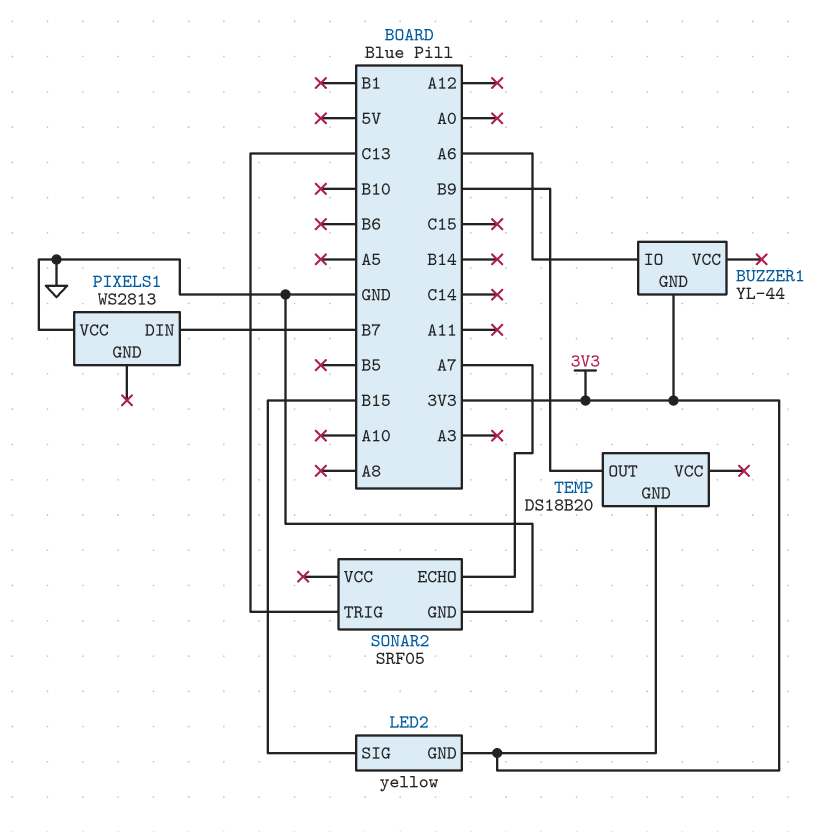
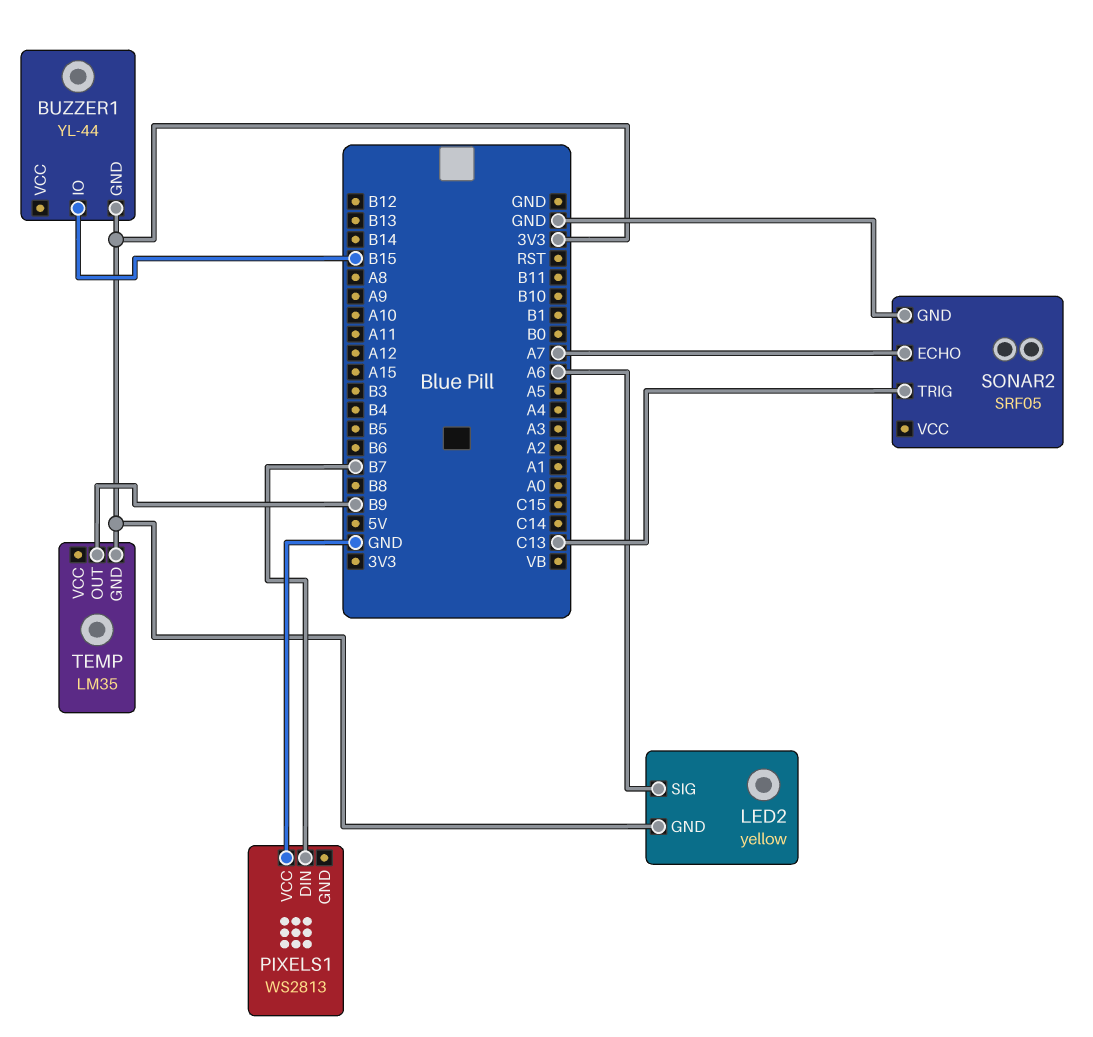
BUZZER1 pin IO: A6 -> B15
LED2 pin SIG: B15 -> A6
TEMP: DS18B20 -> LM35

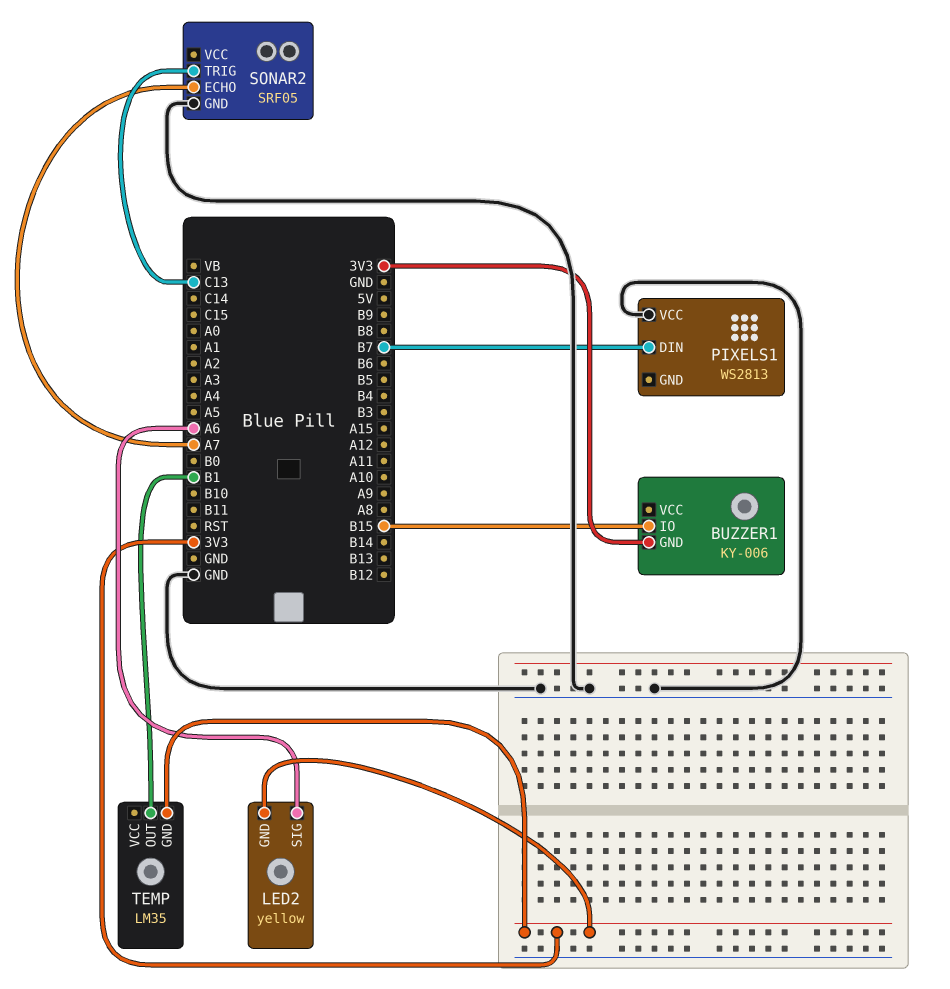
BUZZER1: YL-44 -> KY-006
TEMP pin OUT: B9 -> B1

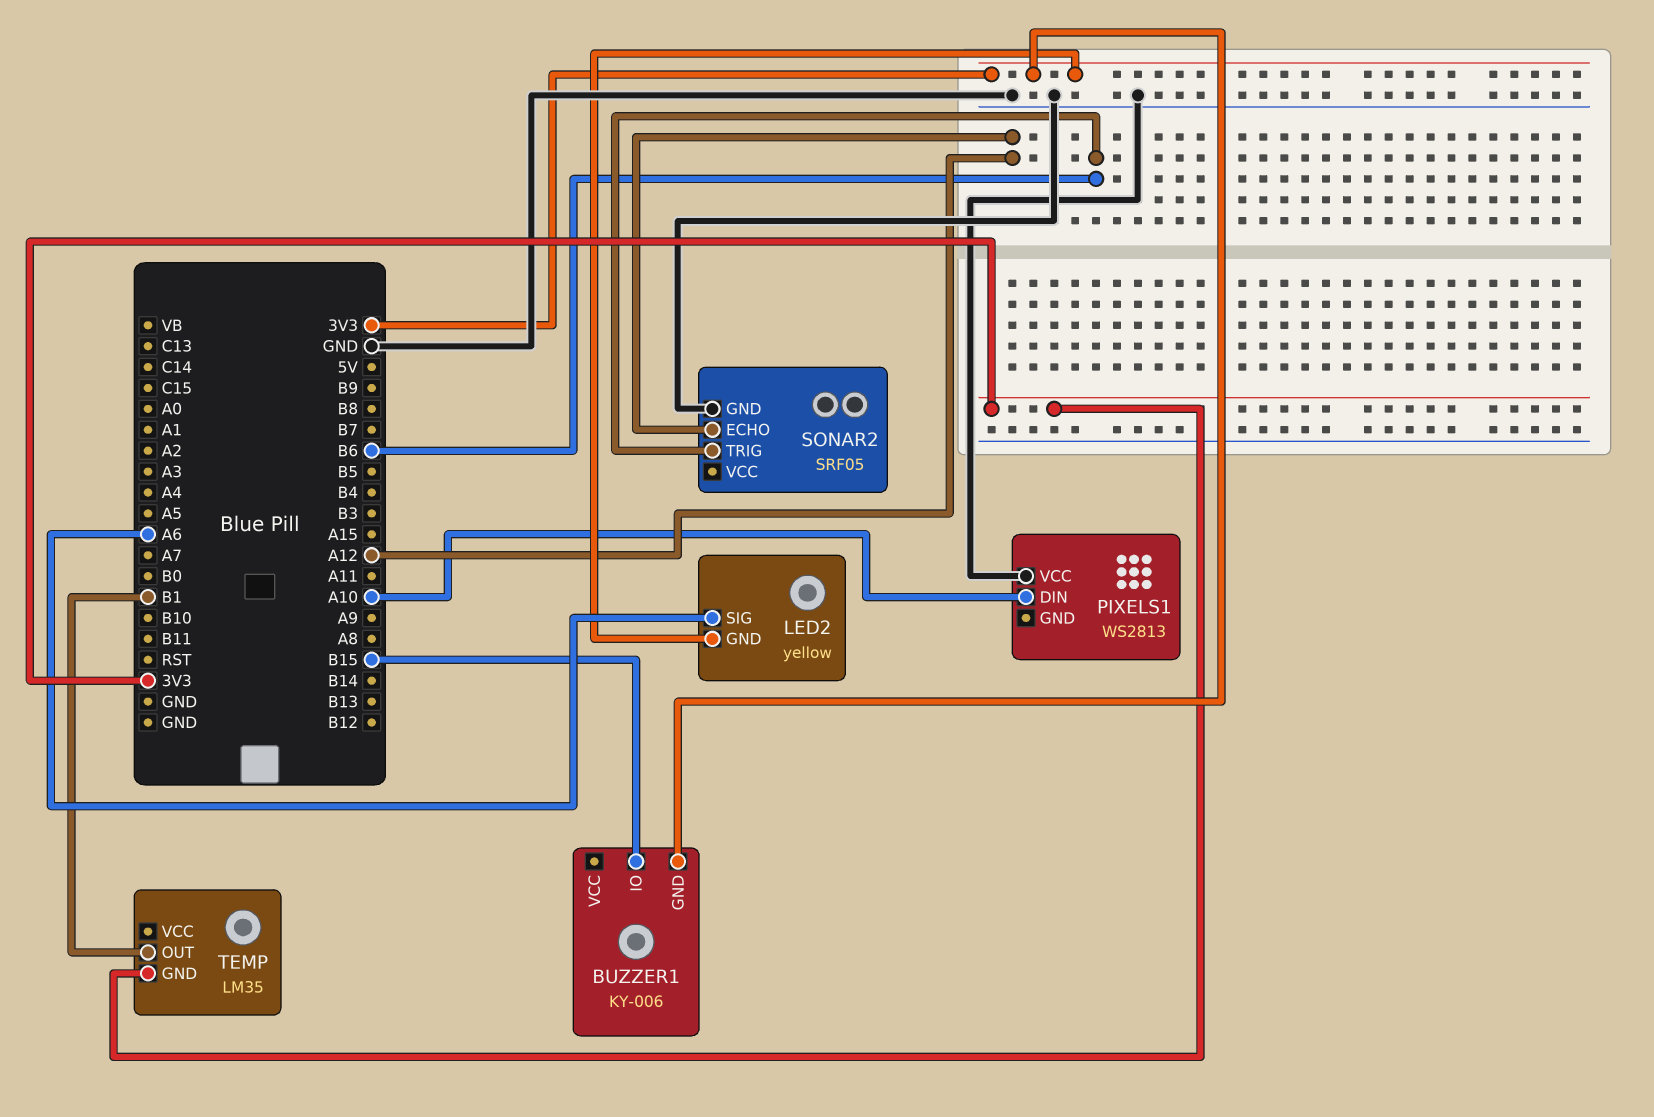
PIXELS1 pin DIN: B7 -> A10
SONAR2 pin ECHO: A7 -> A12
SONAR2 pin TRIG: C13 -> B6

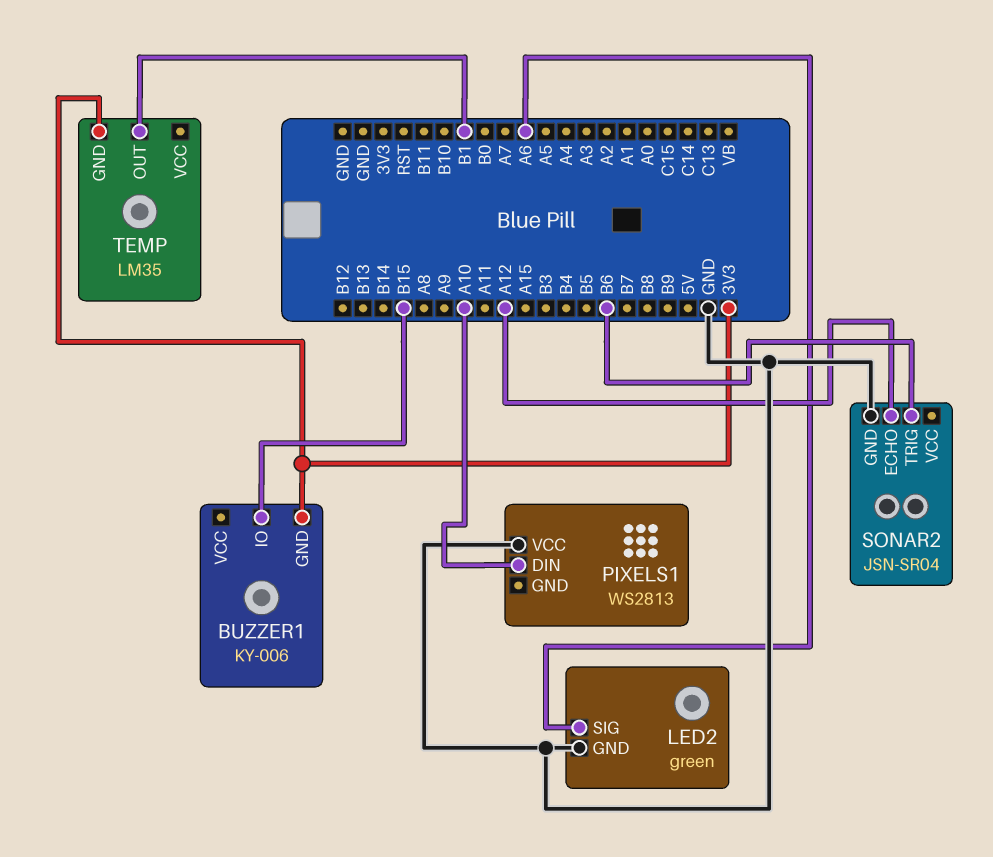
LED2: yellow -> green
LED2 pin GND: 3V3 -> GND
SONAR2: SRF05 -> JSN-SR04

